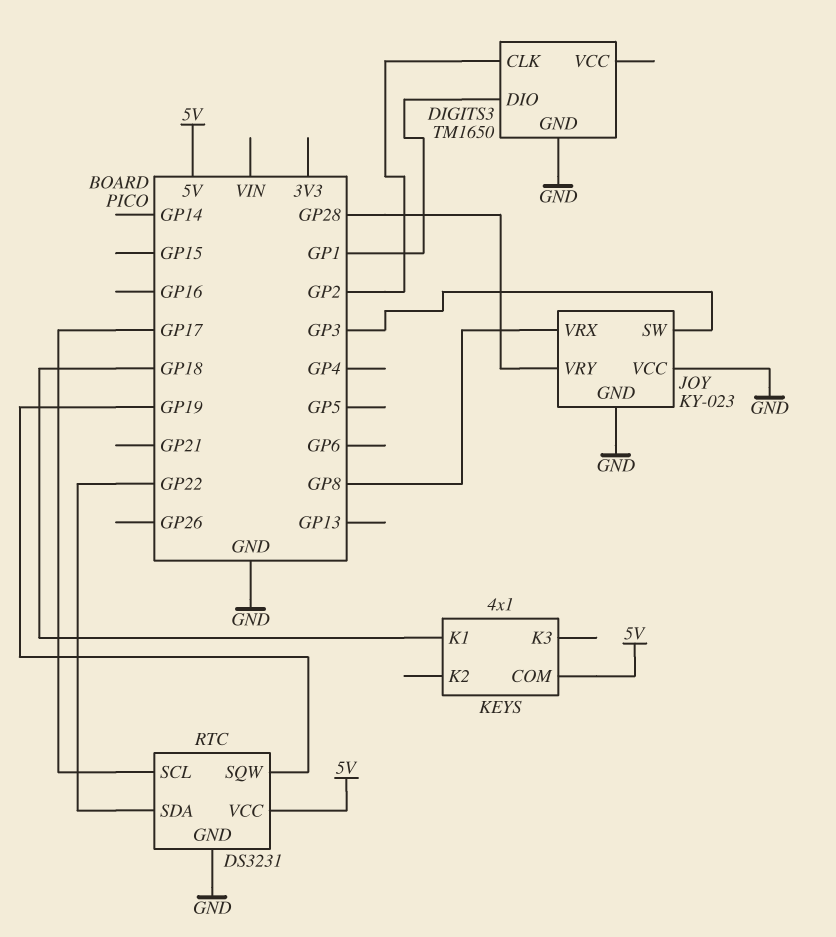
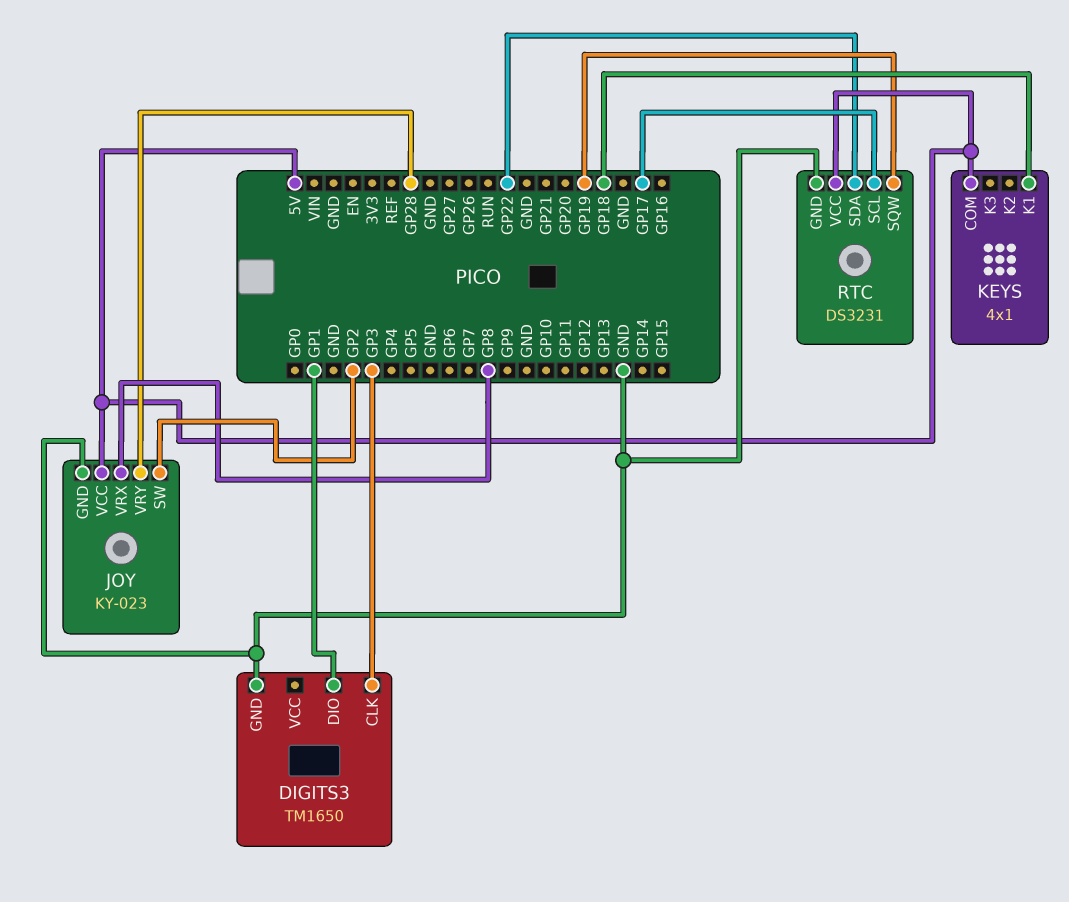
DIGITS3 pin CLK: GP2 -> GP3
JOY pin SW: GP3 -> GP2
JOY pin VCC: GND -> 5V

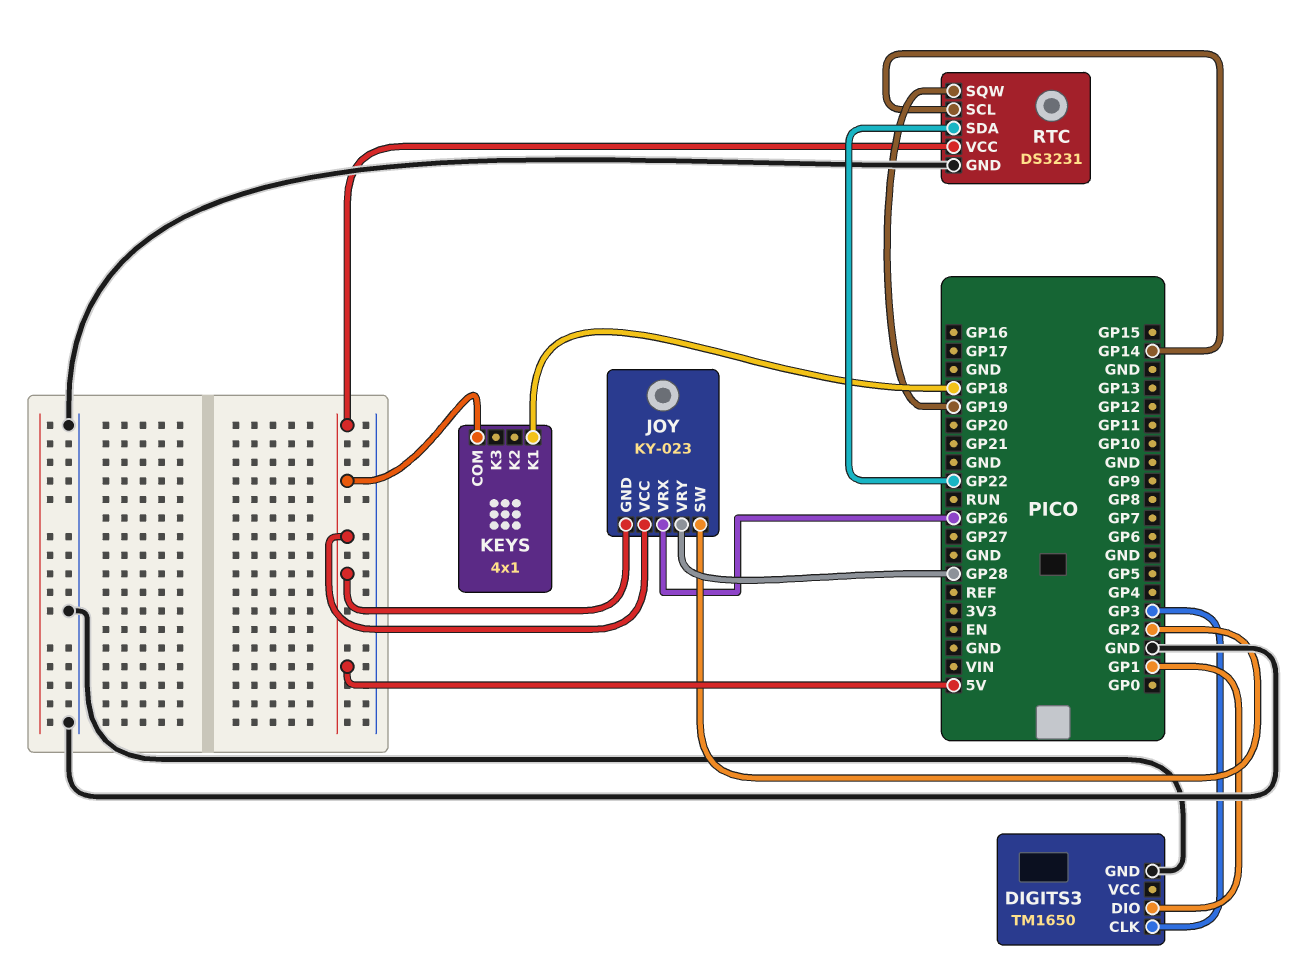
JOY pin GND: GND -> 5V
JOY pin VRX: GP8 -> GP26
RTC pin SCL: GP17 -> GP14

